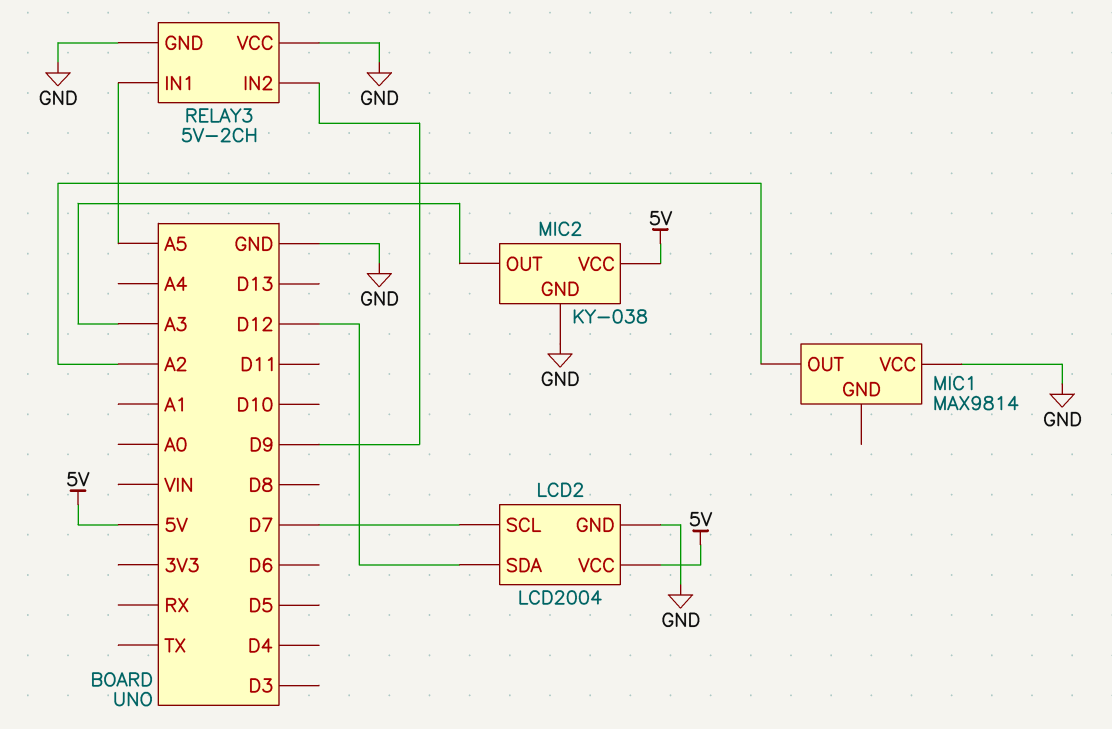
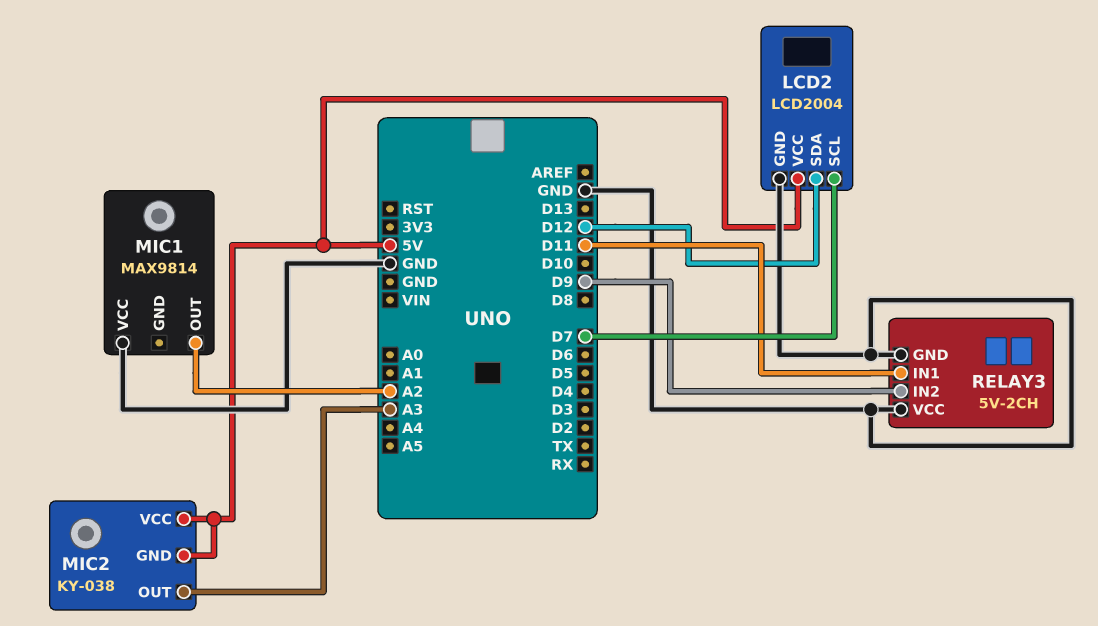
MIC2 pin GND: GND -> 5V
RELAY3 pin IN1: A5 -> D11

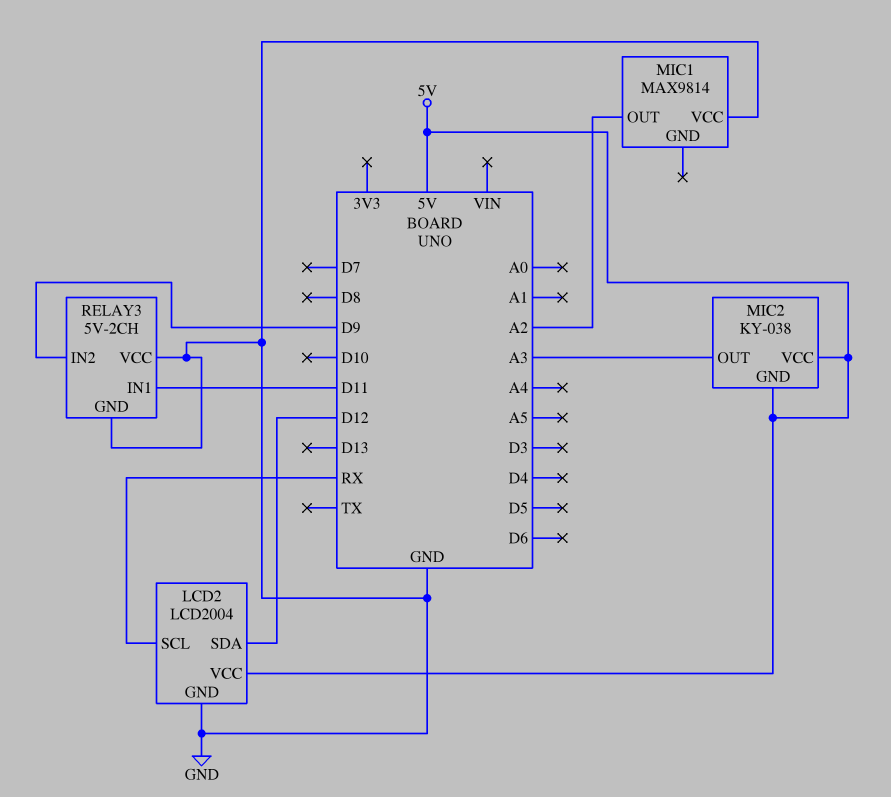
LCD2 pin SCL: D7 -> RX

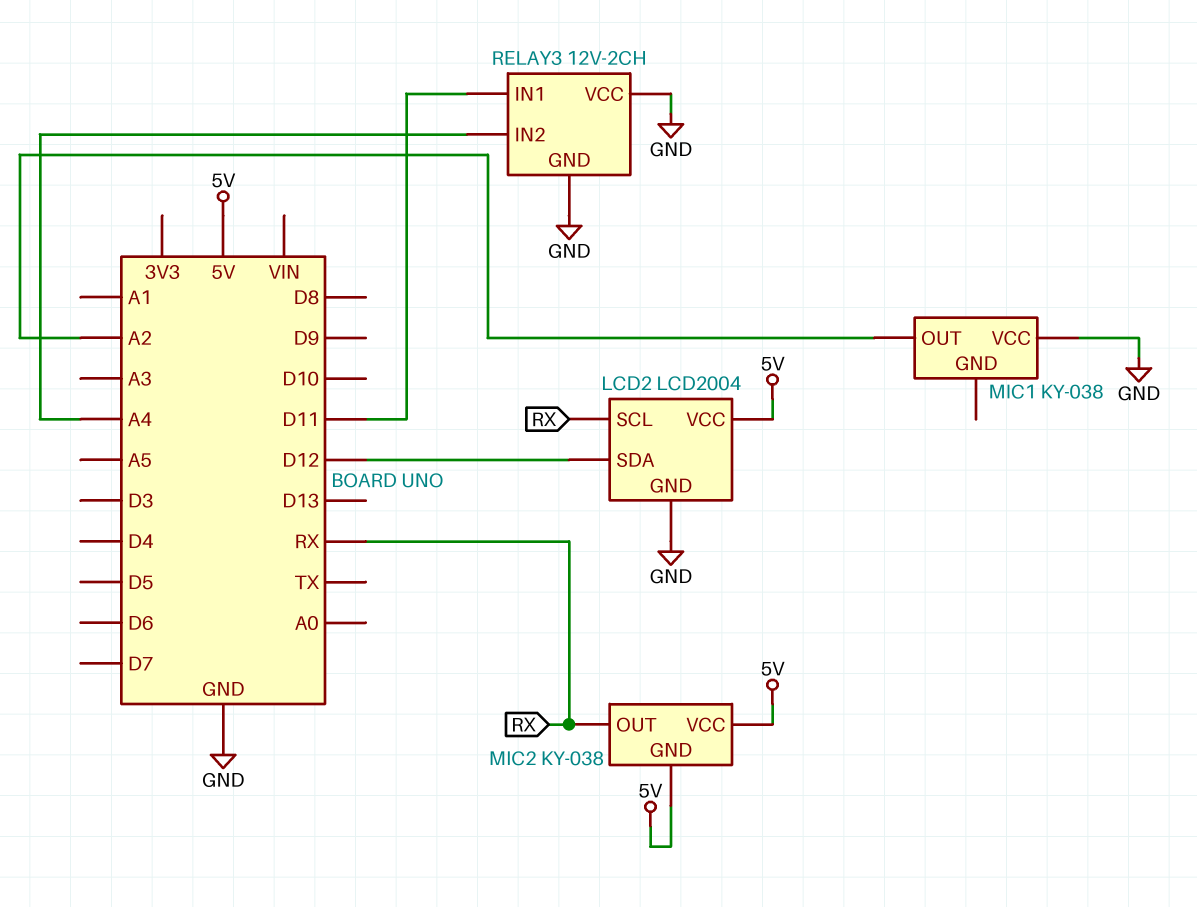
MIC1: MAX9814 -> KY-038
MIC2 pin OUT: A3 -> RX
RELAY3: 5V-2CH -> 12V-2CH
RELAY3 pin IN2: D9 -> A4

